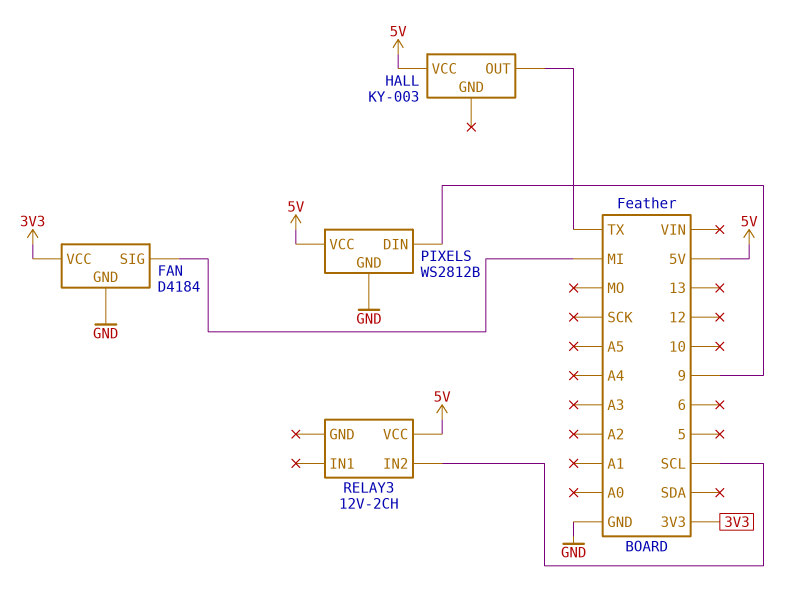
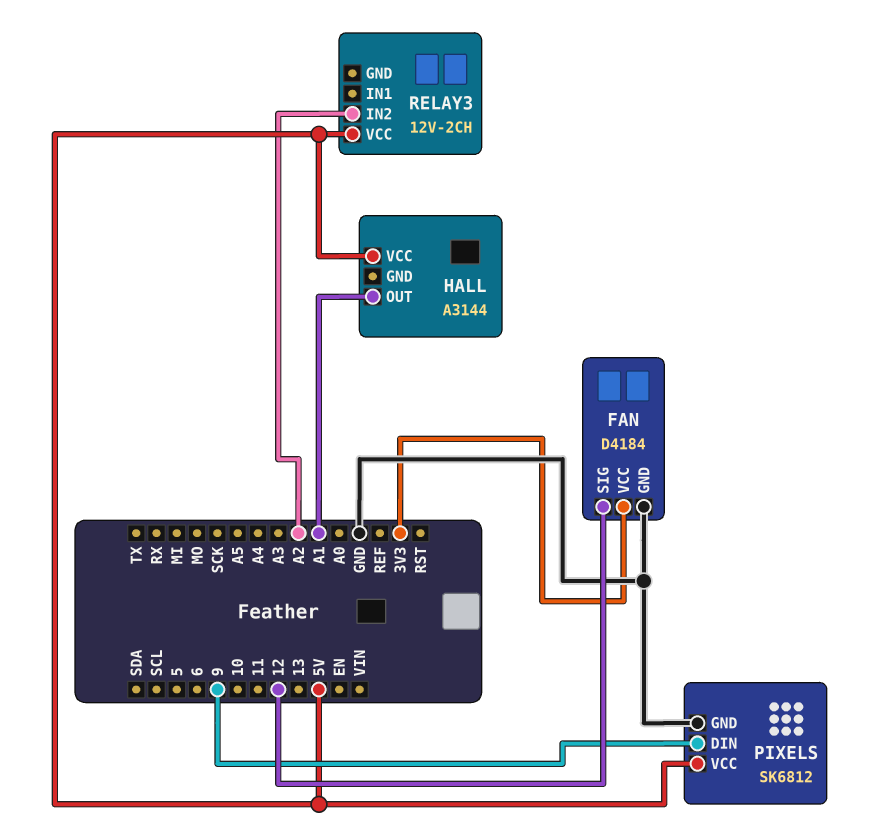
FAN pin SIG: MI -> 12
HALL: KY-003 -> A3144
HALL pin OUT: TX -> A1
PIXELS: WS2812B -> SK6812
RELAY3 pin IN2: SCL -> A2

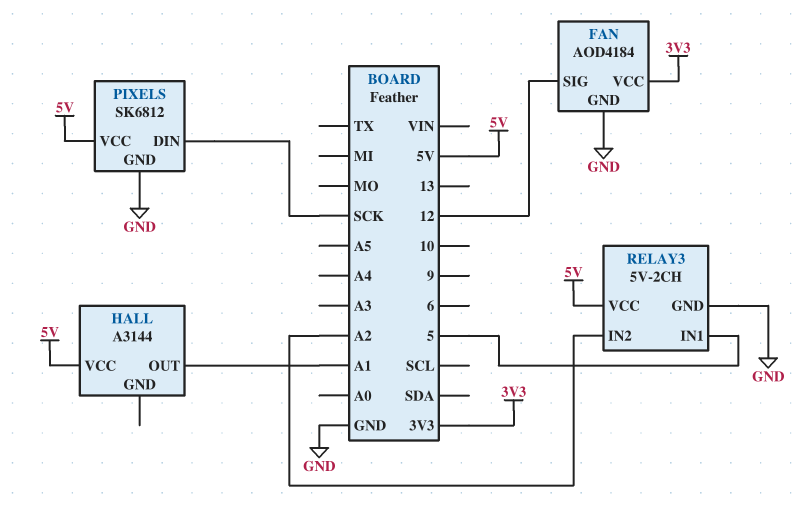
FAN: D4184 -> AOD4184
PIXELS pin DIN: 9 -> SCK
RELAY3: 12V-2CH -> 5V-2CH
RELAY3 pin GND: none -> GND
RELAY3 pin IN1: none -> 5

